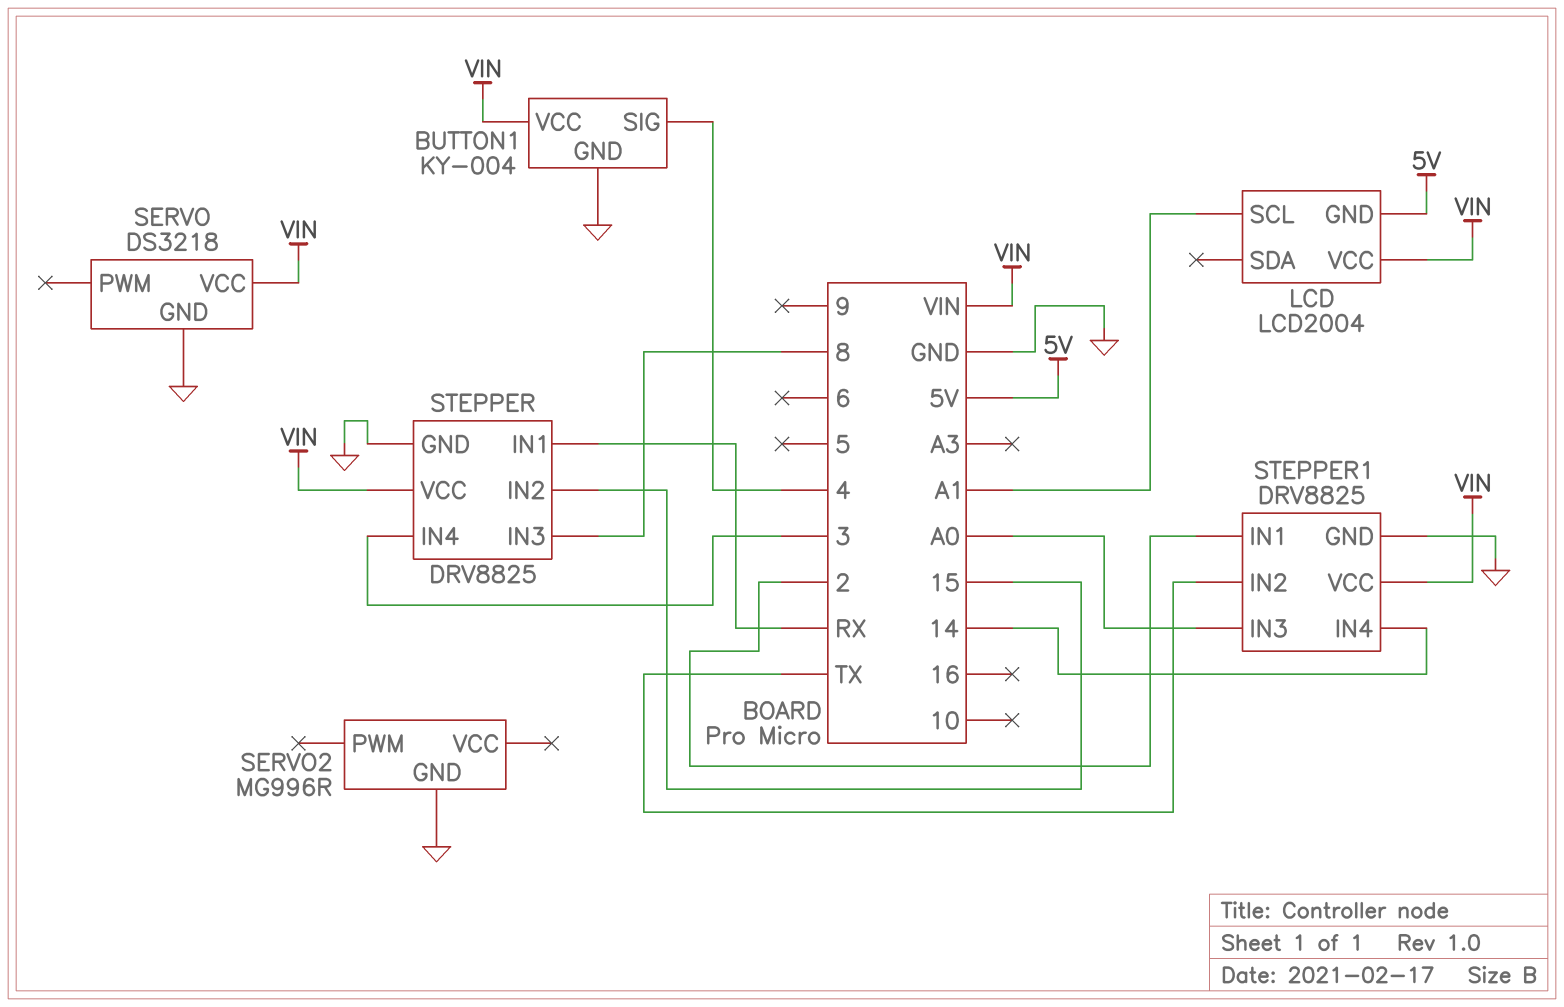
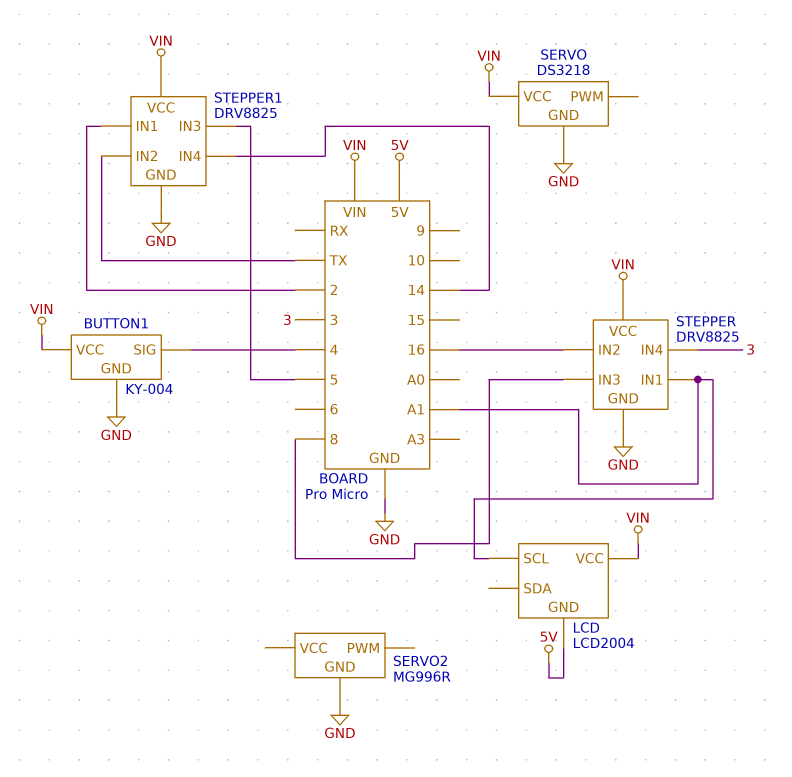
STEPPER pin IN1: RX -> A1
STEPPER pin IN2: 15 -> 16
STEPPER1 pin IN3: A0 -> 5

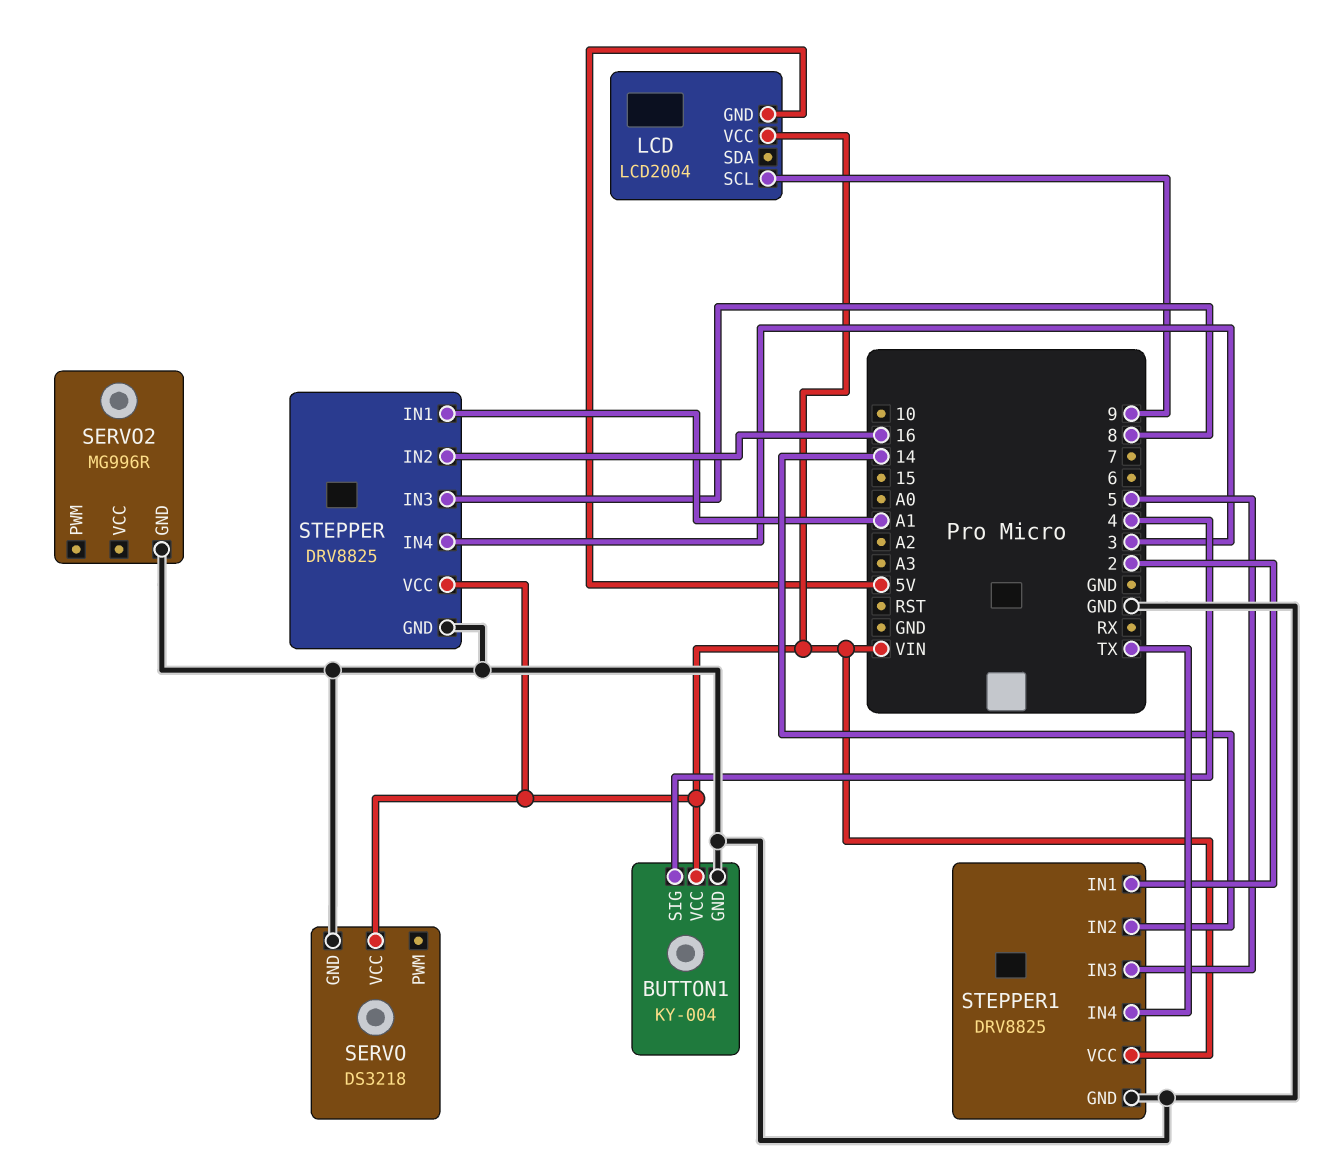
LCD pin SCL: A1 -> 9
STEPPER1 pin IN2: TX -> 14
STEPPER1 pin IN4: 14 -> TX

